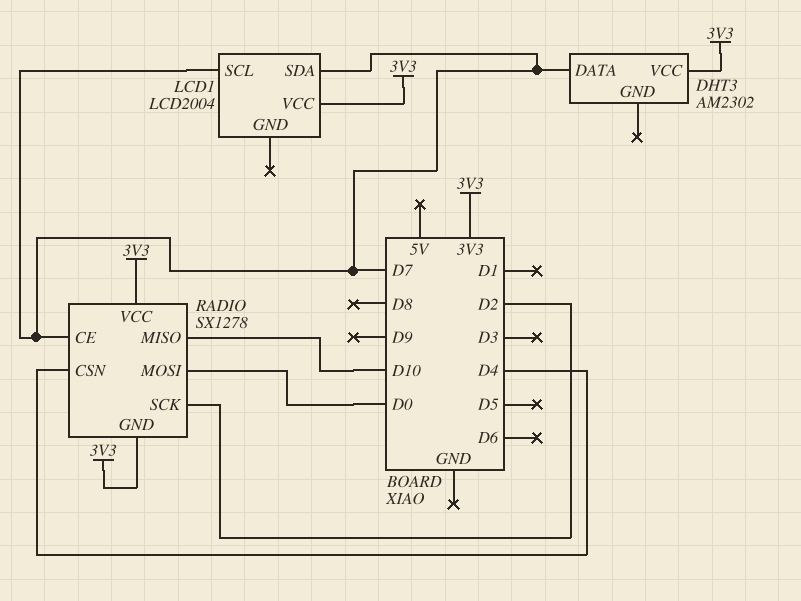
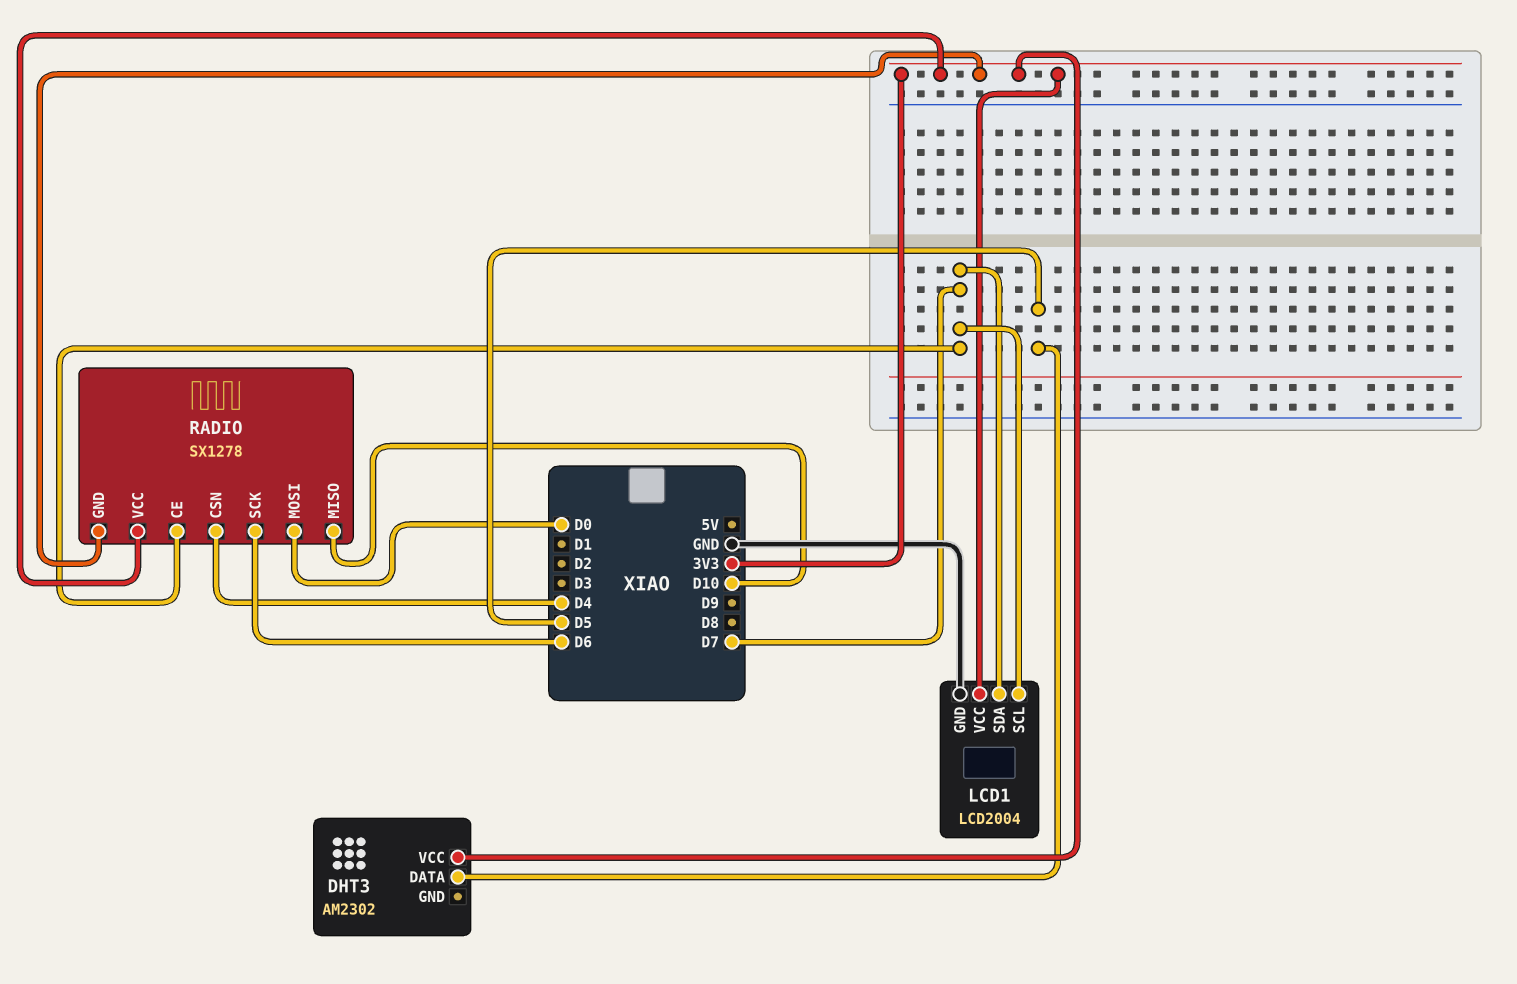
DHT3 pin DATA: D7 -> D5
LCD1 pin GND: none -> GND
RADIO pin SCK: D2 -> D6

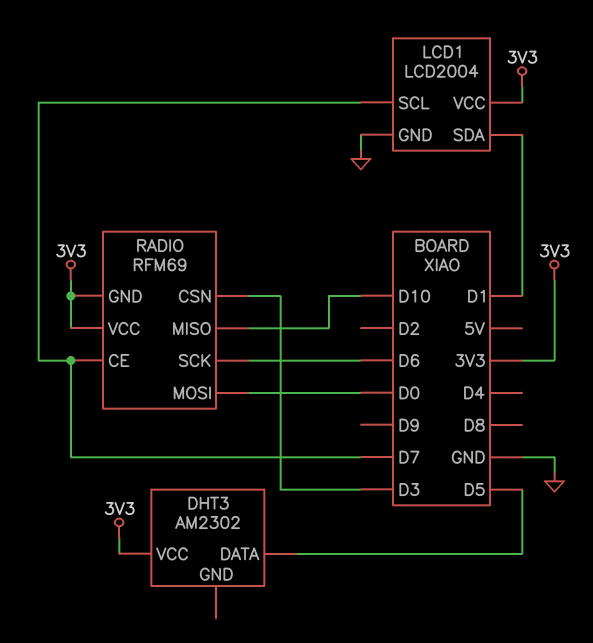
LCD1 pin SDA: D7 -> D1
RADIO: SX1278 -> RFM69
RADIO pin CSN: D4 -> D3

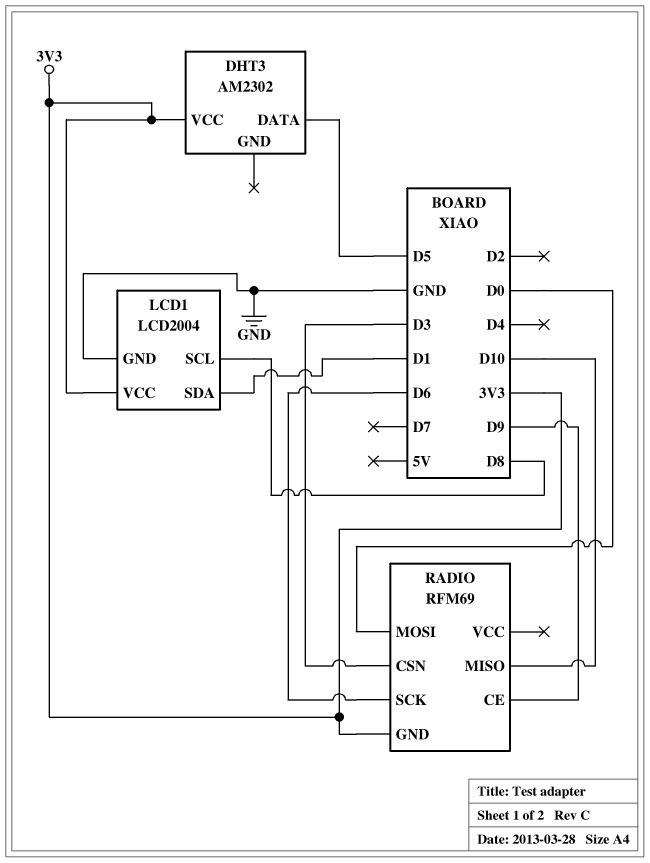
LCD1 pin SCL: D7 -> D8
RADIO pin CE: D7 -> D9
RADIO pin VCC: 3V3 -> none

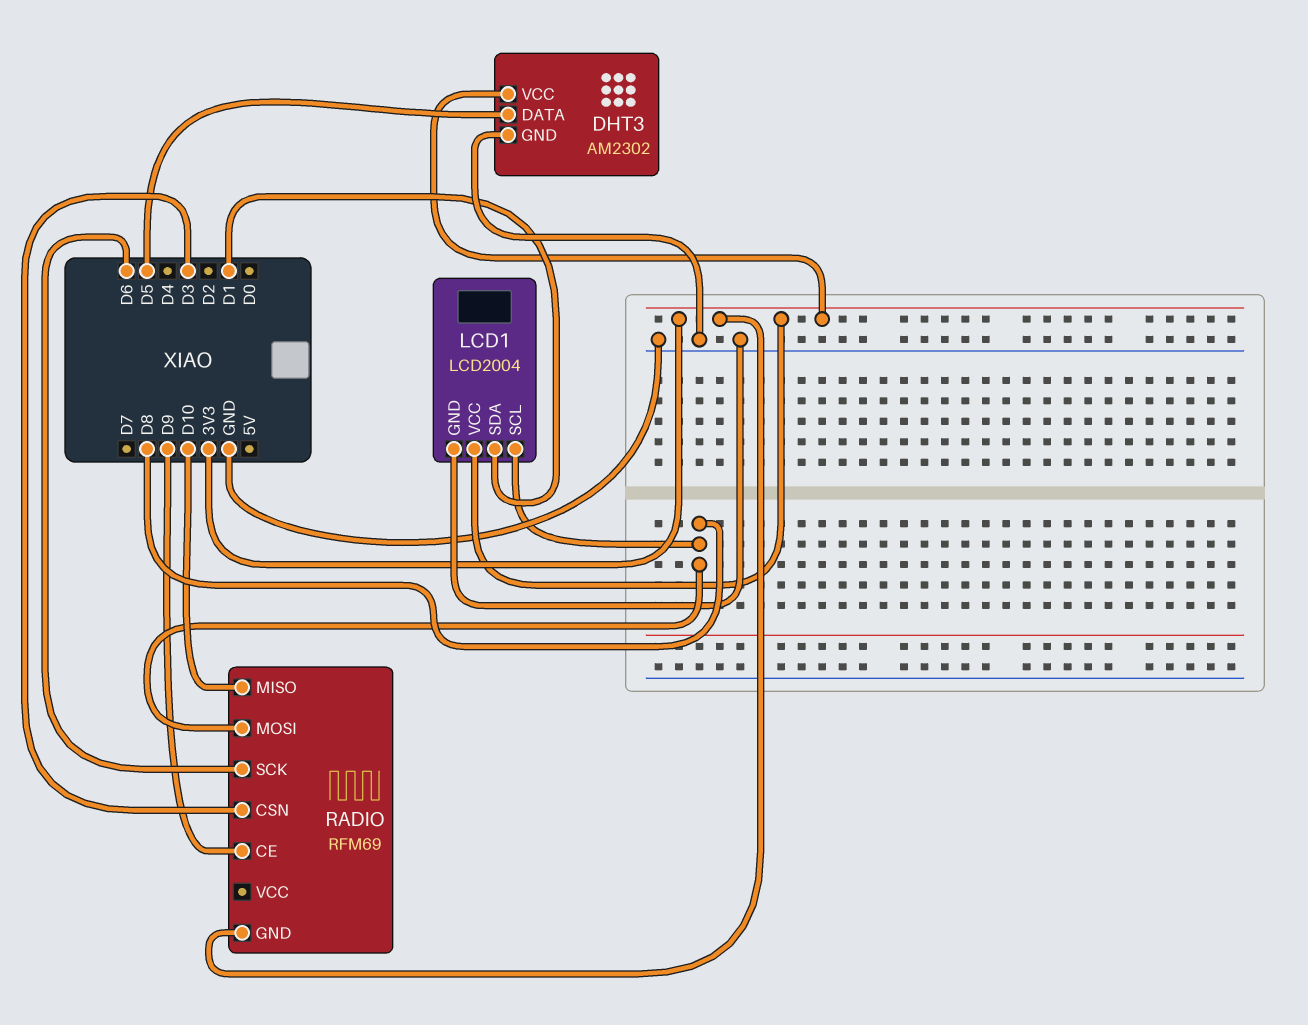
DHT3 pin GND: none -> GND
RADIO pin MOSI: D0 -> D8

